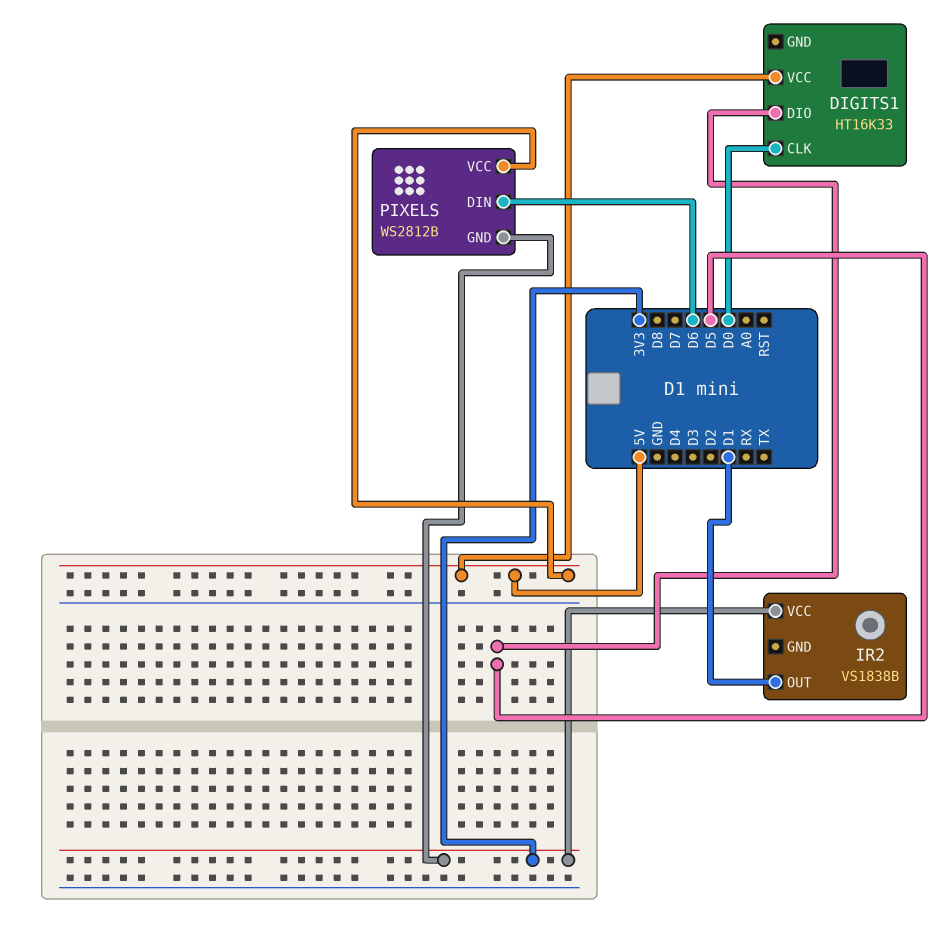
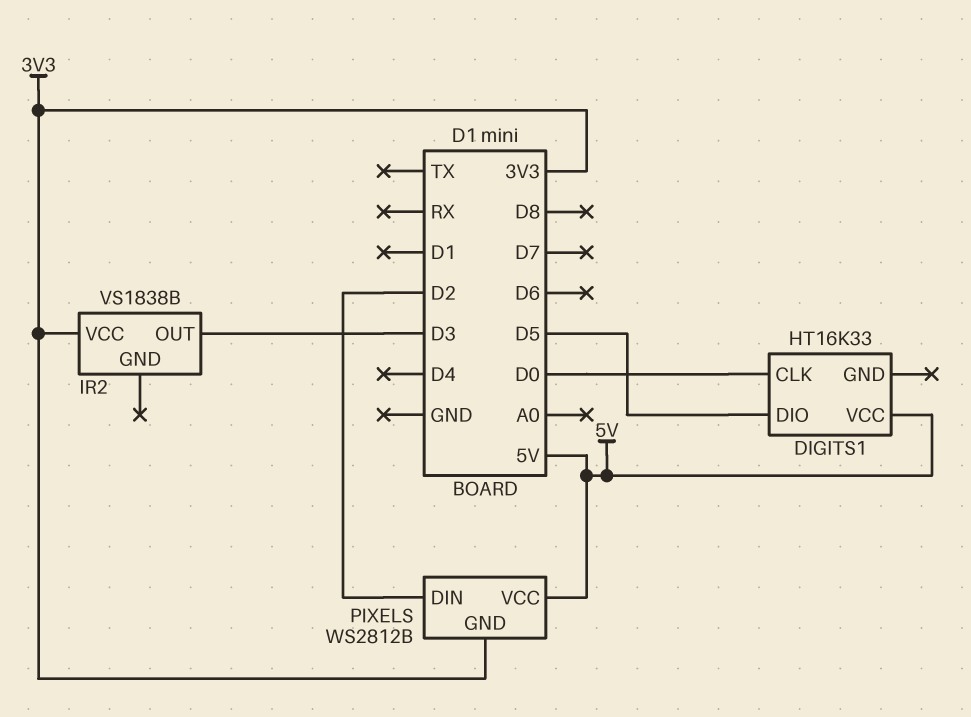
IR2 pin OUT: D1 -> D3
PIXELS pin DIN: D6 -> D2

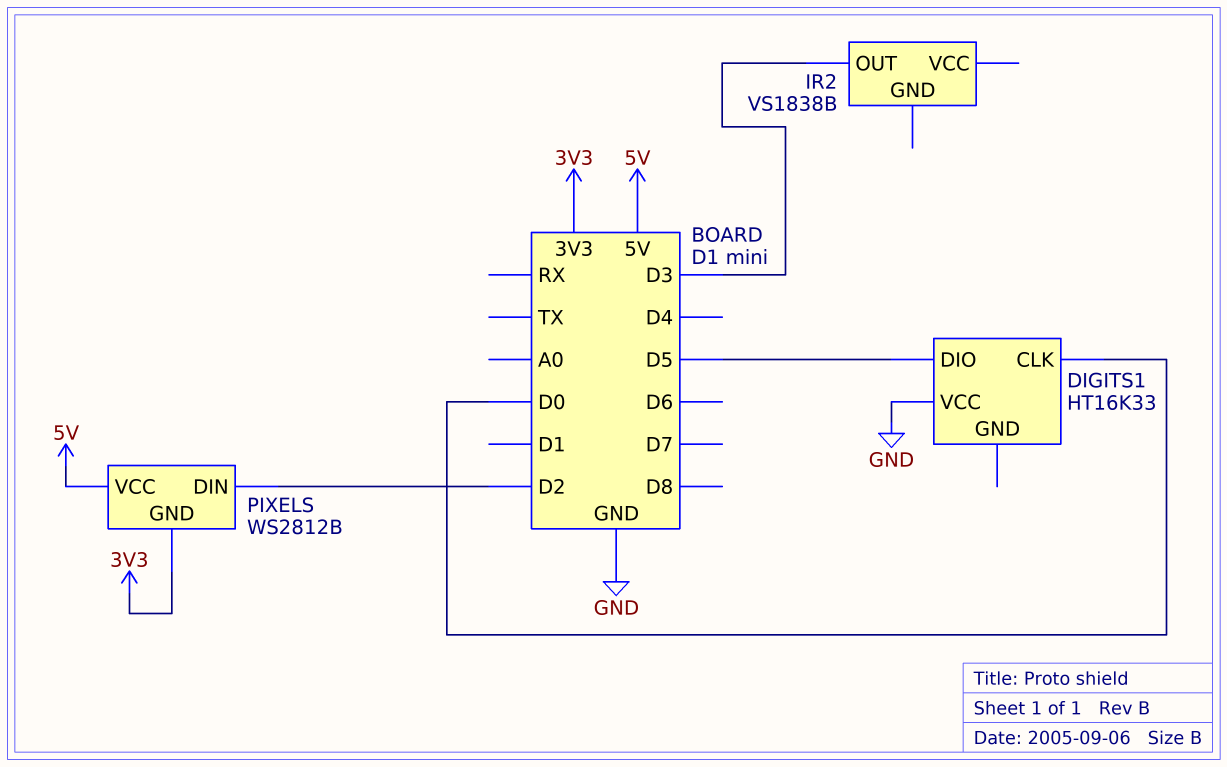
DIGITS1 pin VCC: 5V -> GND
IR2 pin VCC: 3V3 -> none

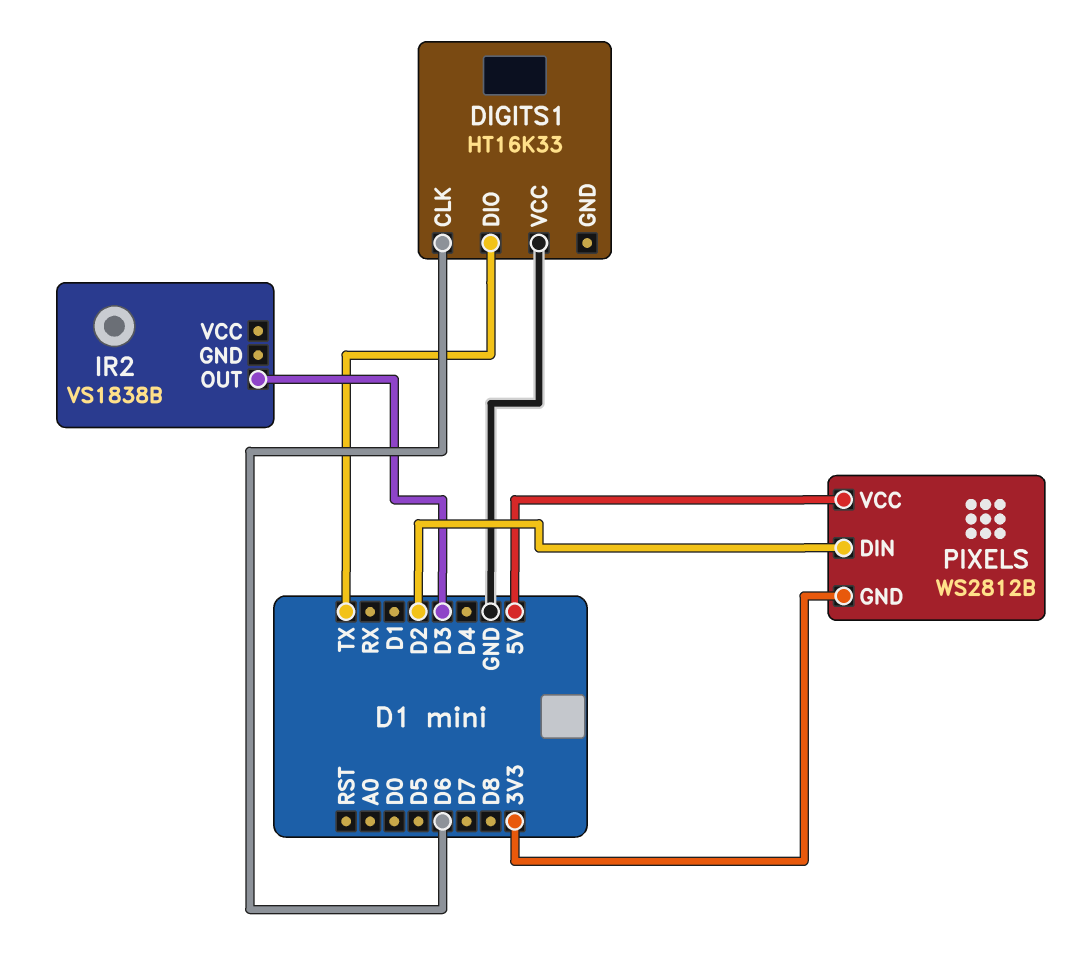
DIGITS1 pin CLK: D0 -> D6
DIGITS1 pin DIO: D5 -> TX

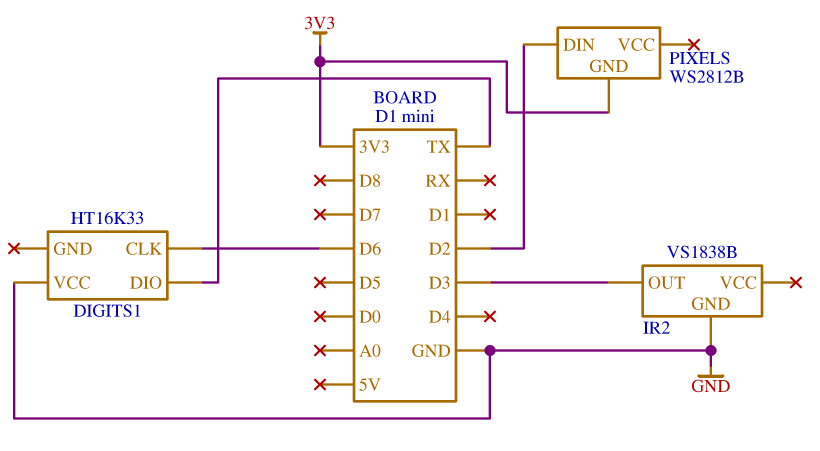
IR2 pin GND: none -> GND
PIXELS pin VCC: 5V -> none

